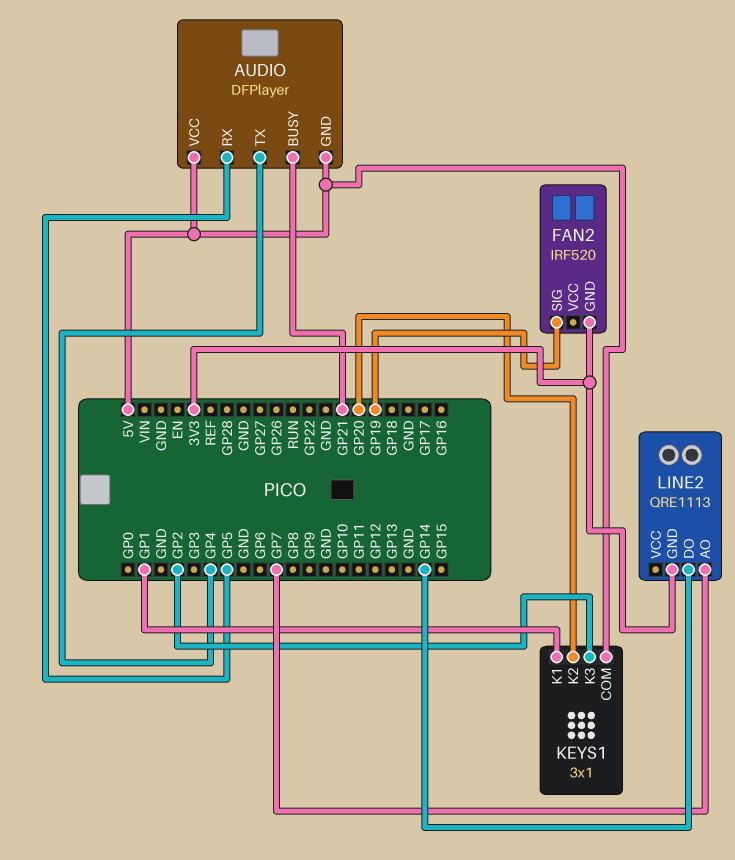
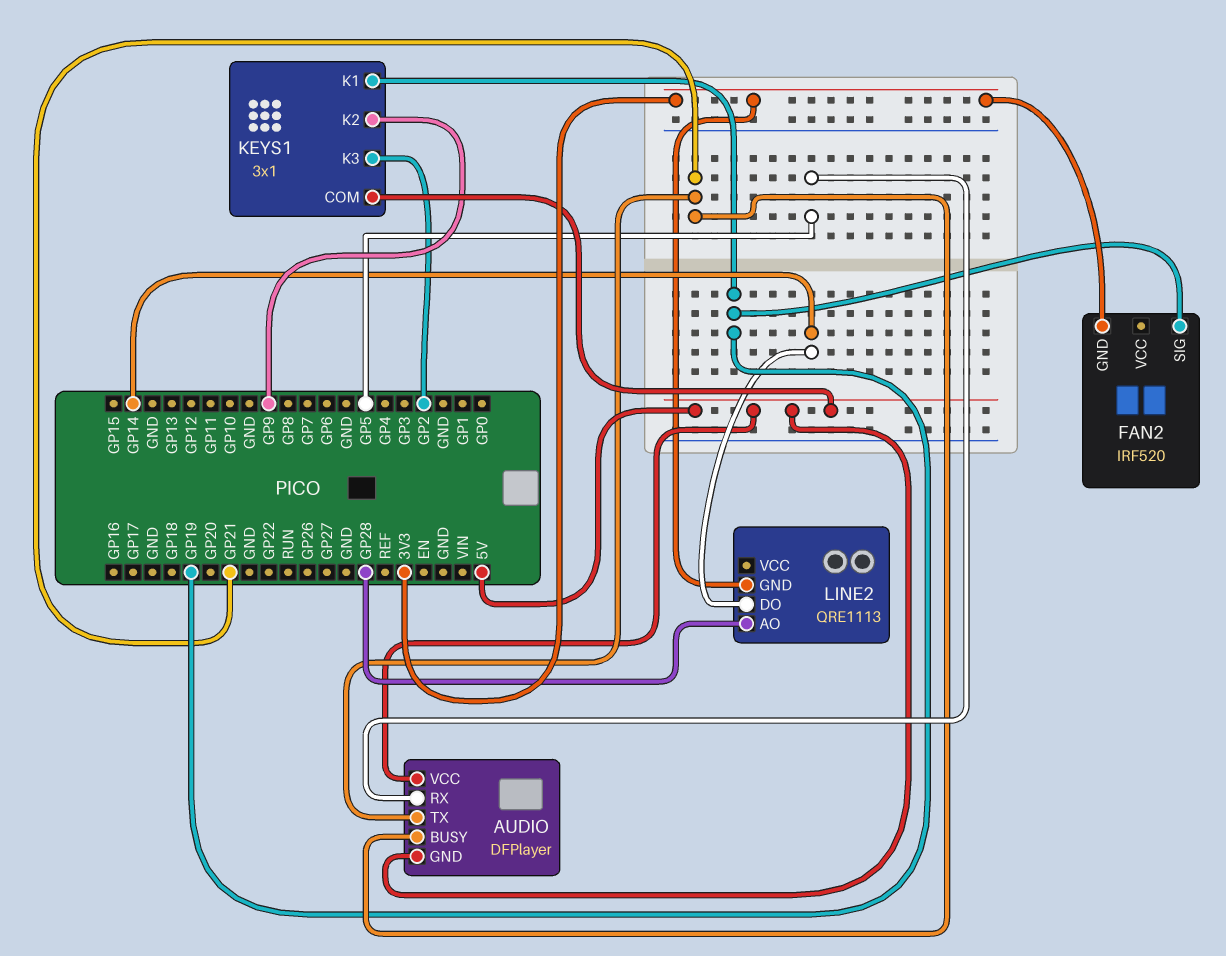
AUDIO pin TX: GP4 -> GP21
KEYS1 pin K1: GP1 -> GP19
KEYS1 pin K2: GP20 -> GP9
LINE2 pin AO: GP7 -> GP28

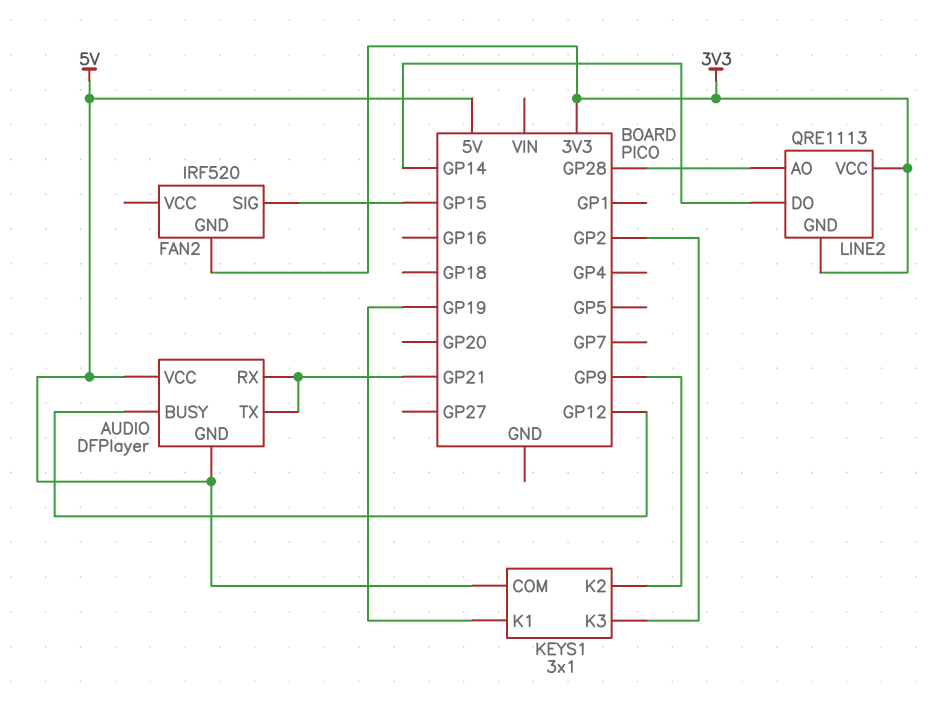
AUDIO pin BUSY: GP21 -> GP12
AUDIO pin RX: GP5 -> GP21
FAN2 pin SIG: GP19 -> GP15
LINE2 pin VCC: none -> 3V3

